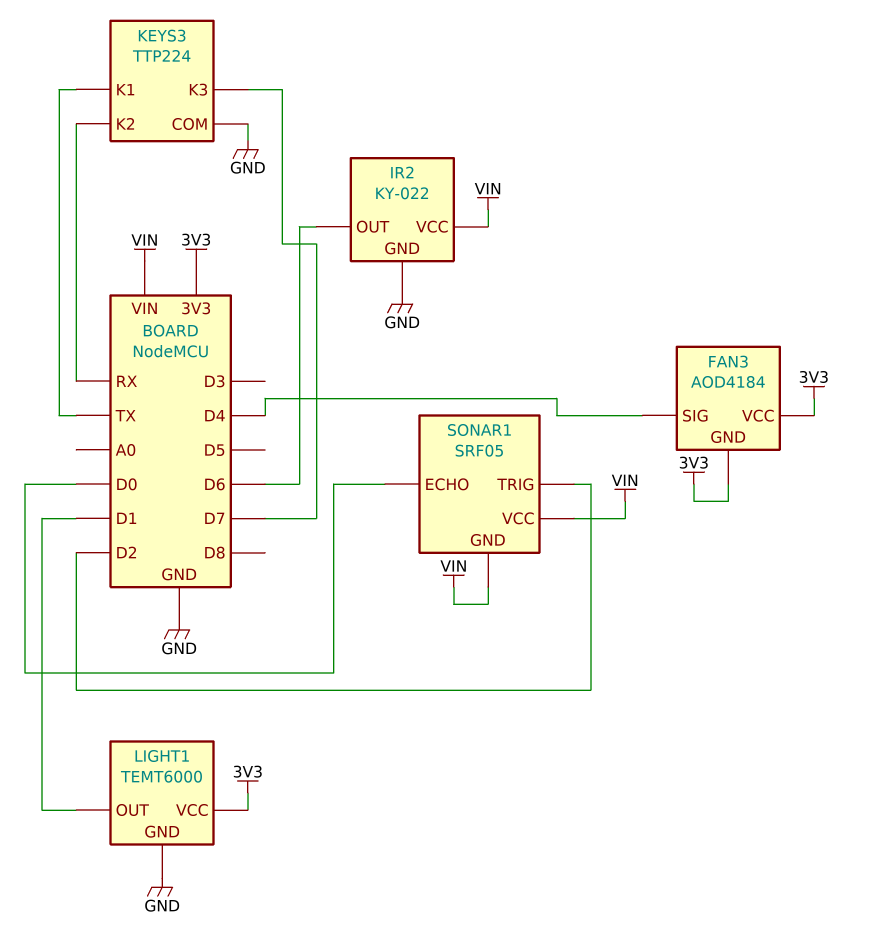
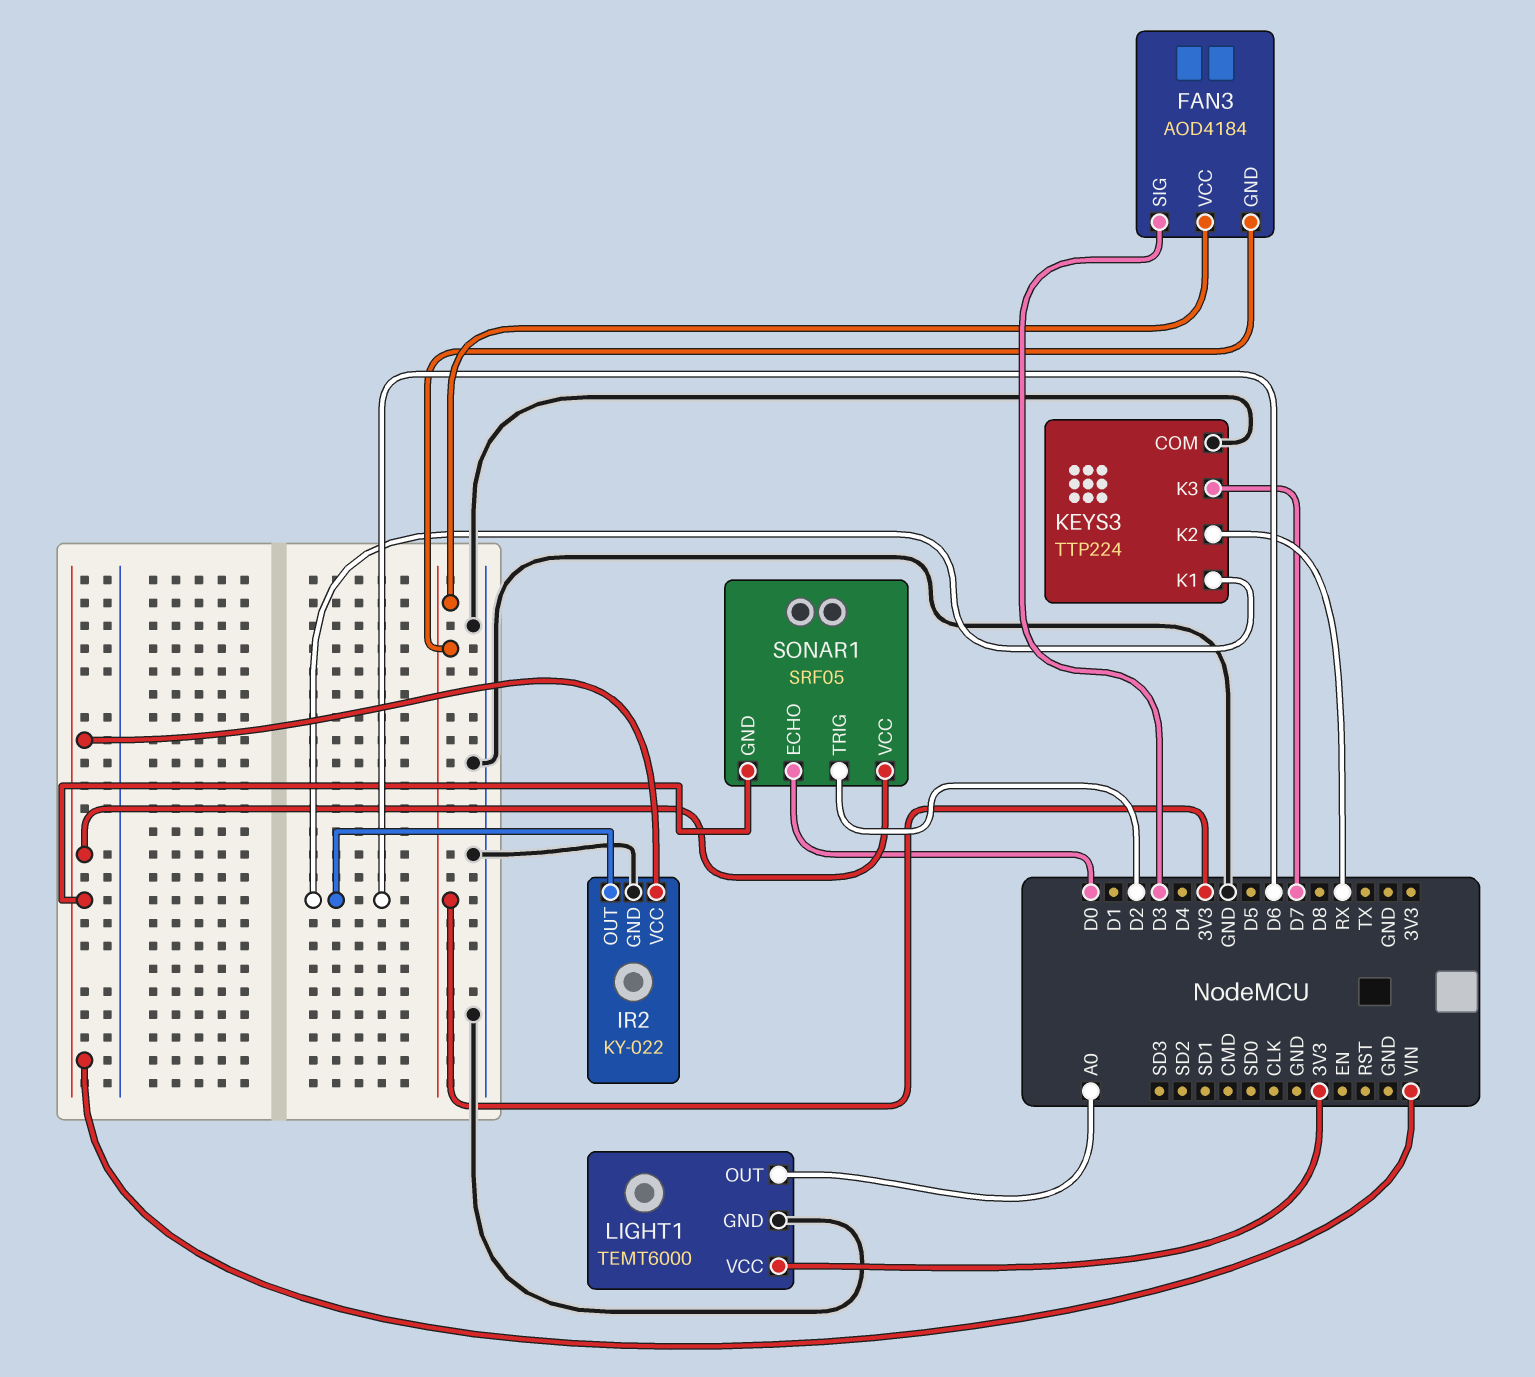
FAN3 pin SIG: D4 -> D3
KEYS3 pin K1: TX -> D6
LIGHT1 pin OUT: D1 -> A0

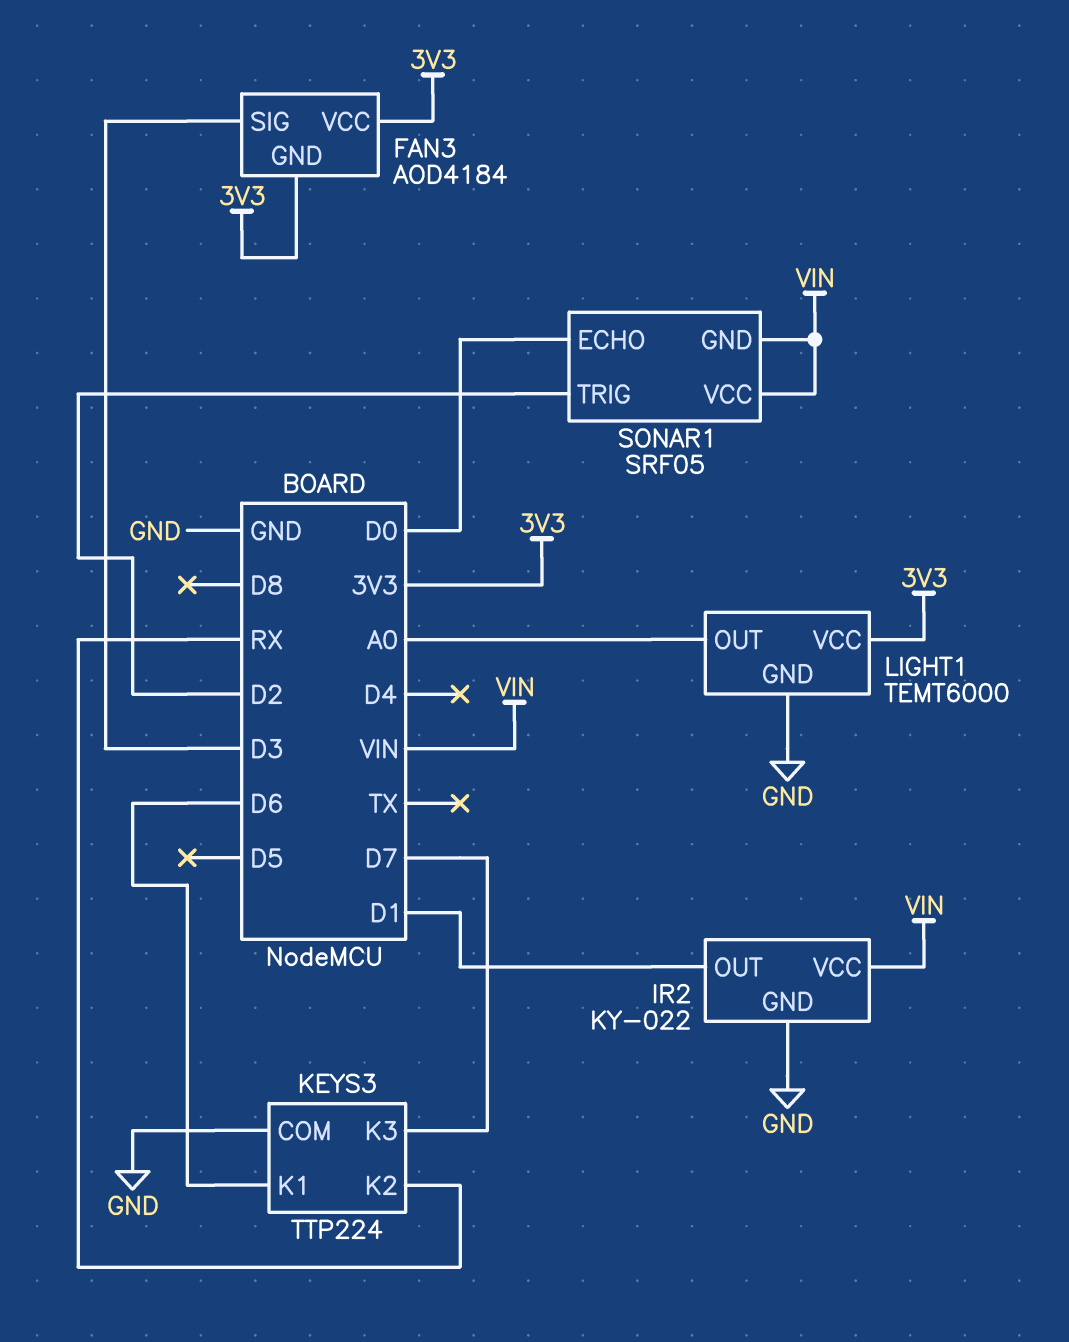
IR2 pin OUT: D6 -> D1

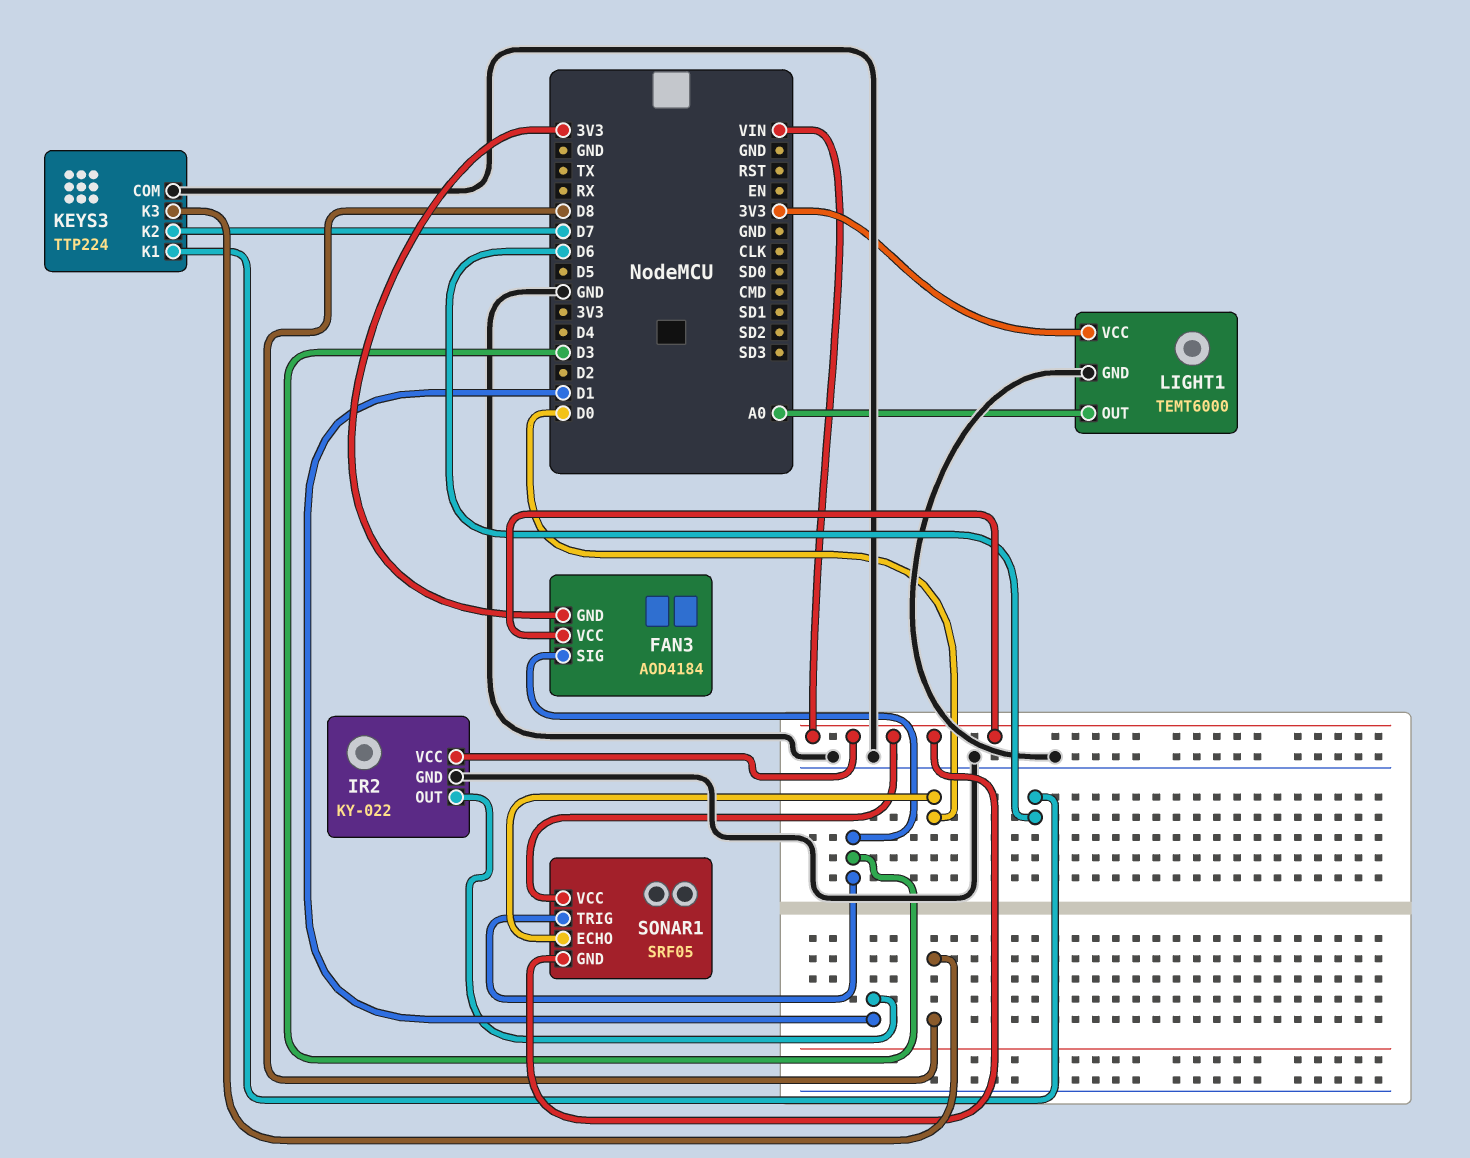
FAN3 pin VCC: 3V3 -> VIN
KEYS3 pin K2: RX -> D7
KEYS3 pin K3: D7 -> D8
SONAR1 pin TRIG: D2 -> D3

